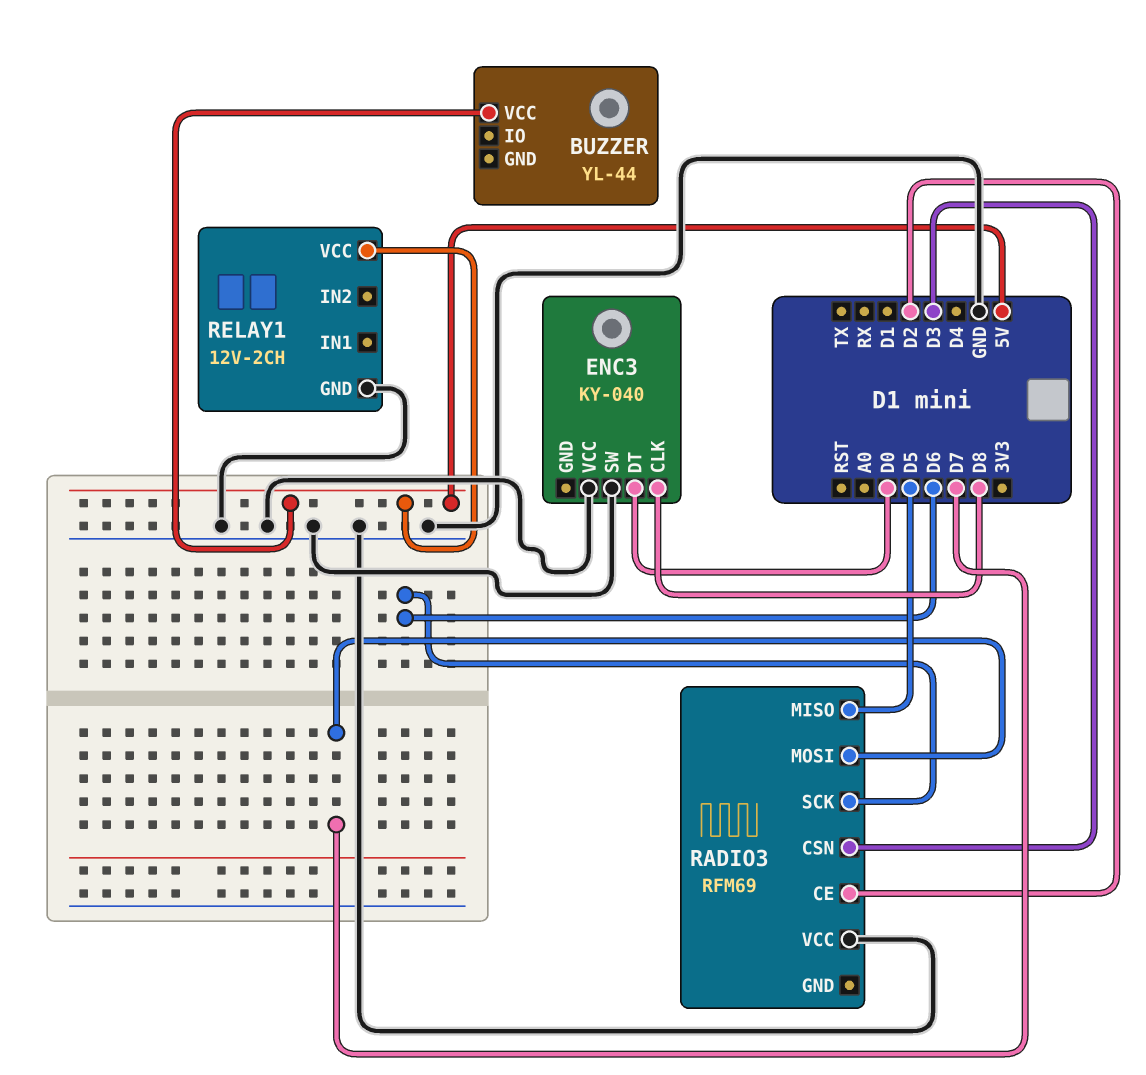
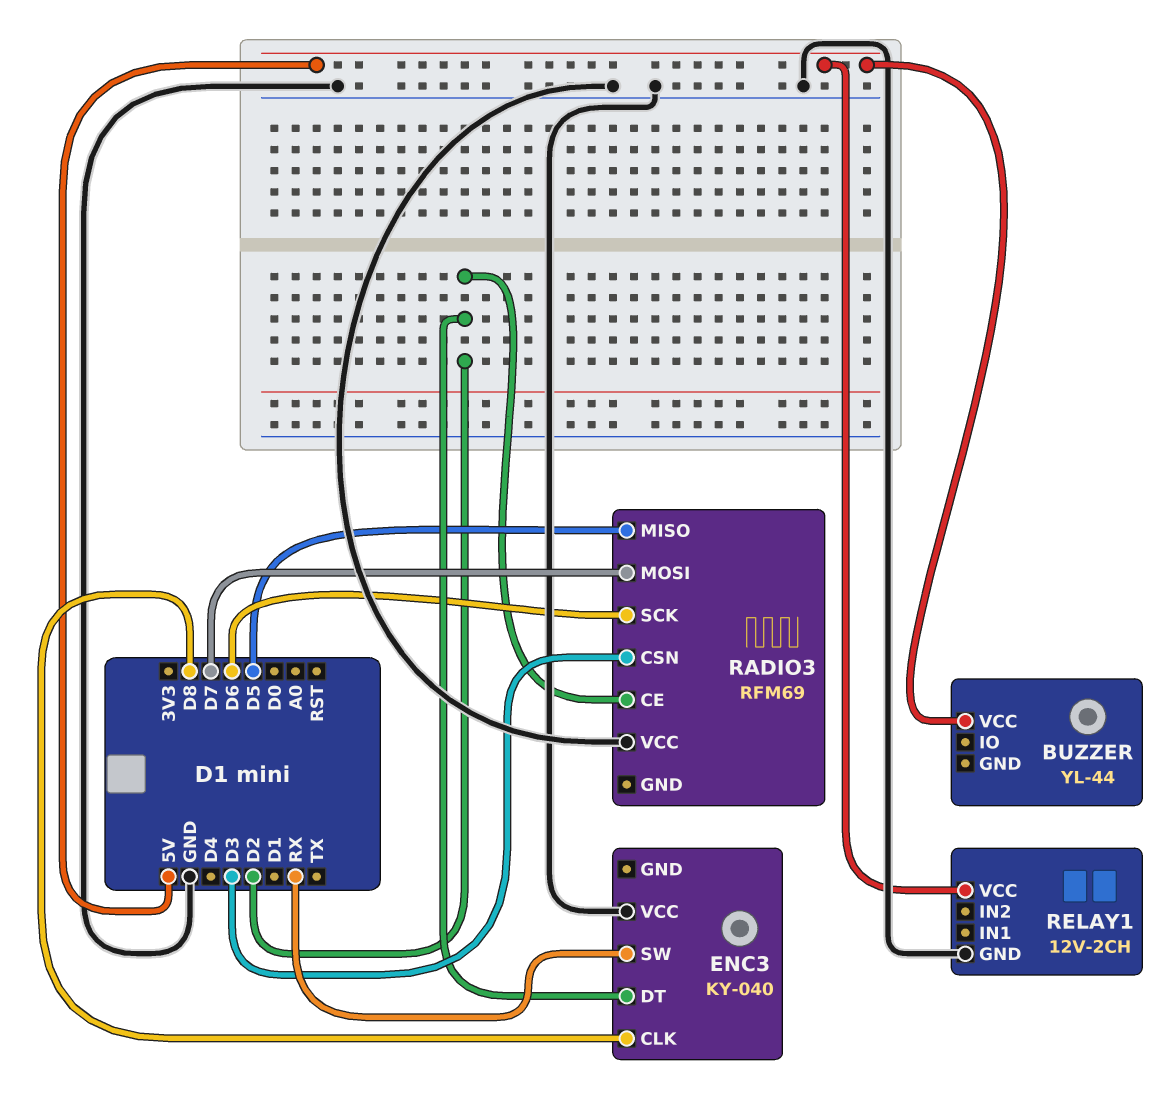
ENC3 pin DT: D0 -> D2
ENC3 pin SW: GND -> RX

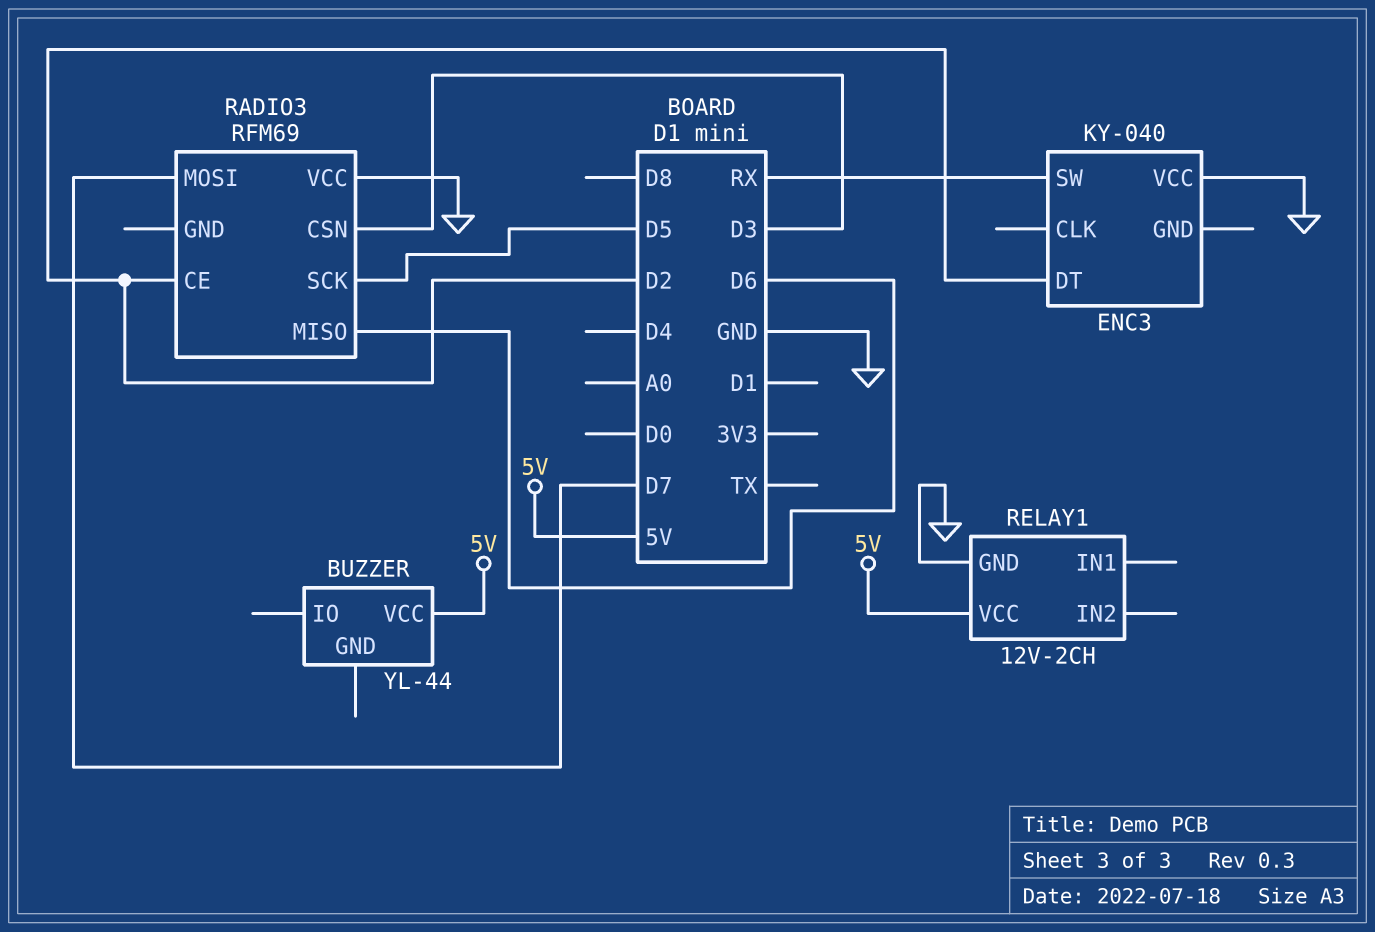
ENC3 pin CLK: D8 -> none
RADIO3 pin MISO: D5 -> D6
RADIO3 pin SCK: D6 -> D5

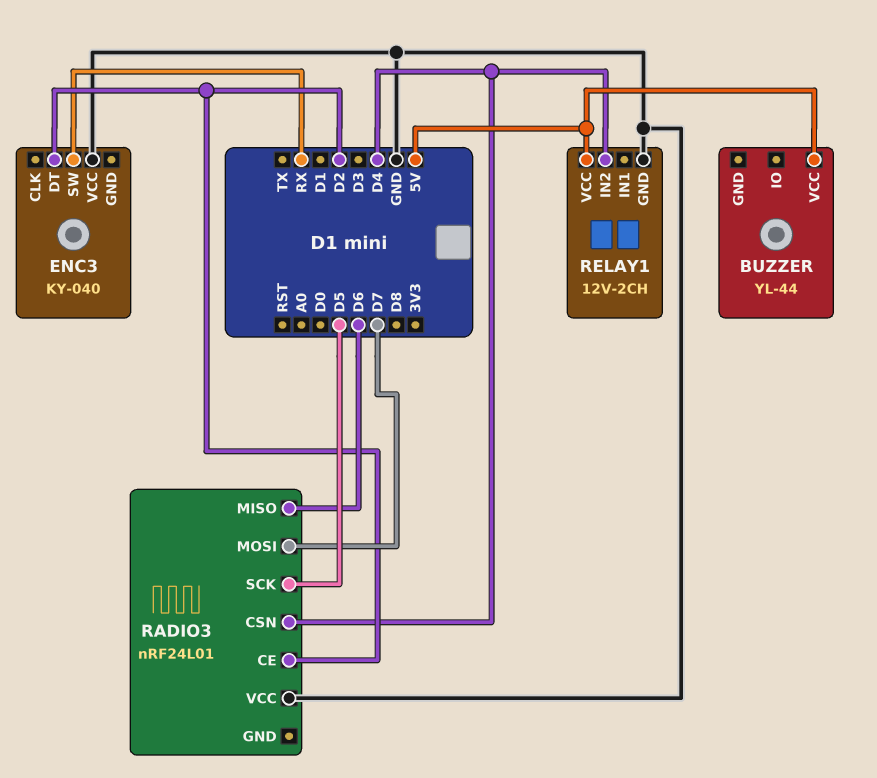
RADIO3: RFM69 -> nRF24L01
RADIO3 pin CSN: D3 -> D4
RELAY1 pin IN2: none -> D4

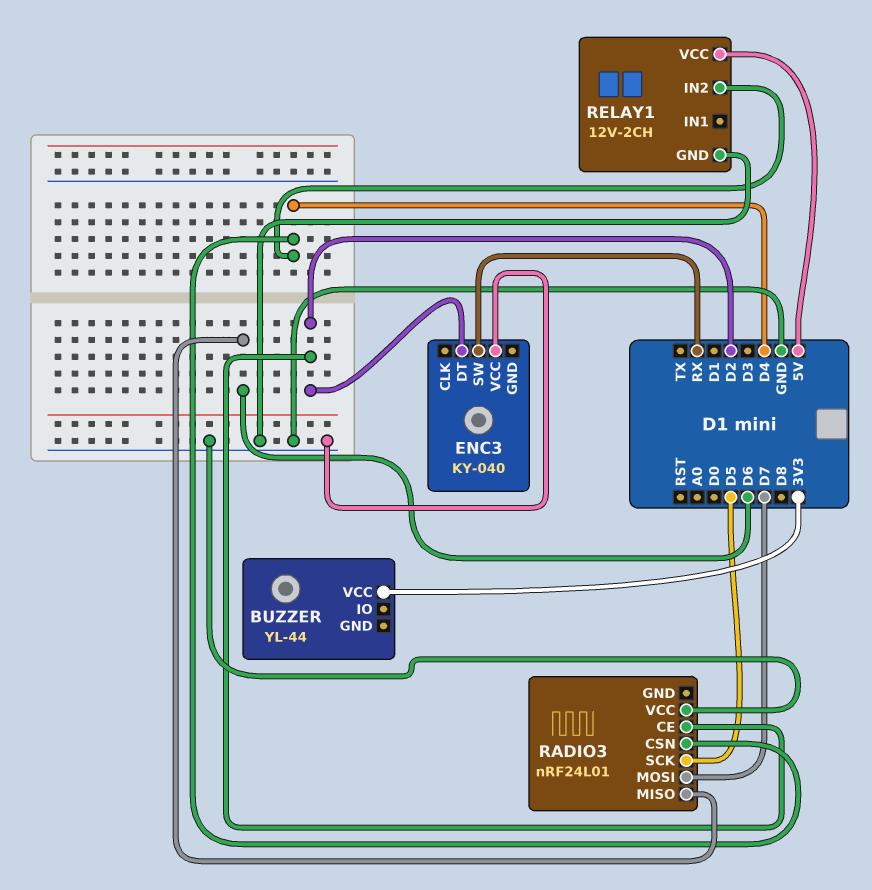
BUZZER pin VCC: 5V -> 3V3

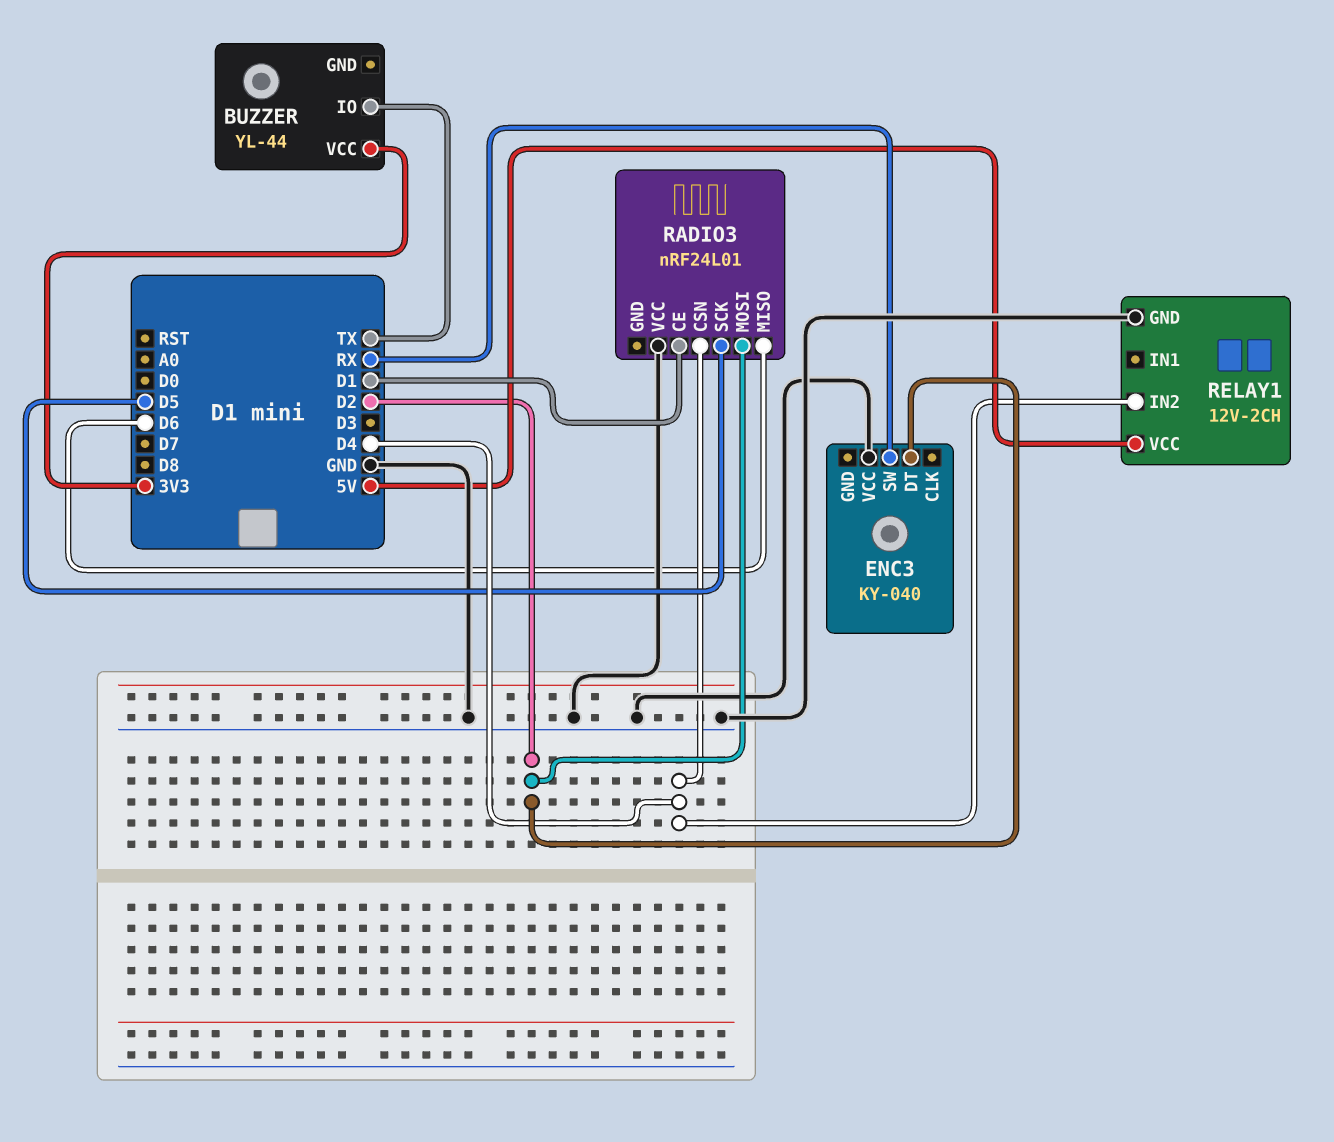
BUZZER pin IO: none -> TX
RADIO3 pin CE: D2 -> D1
RADIO3 pin MOSI: D7 -> D2

